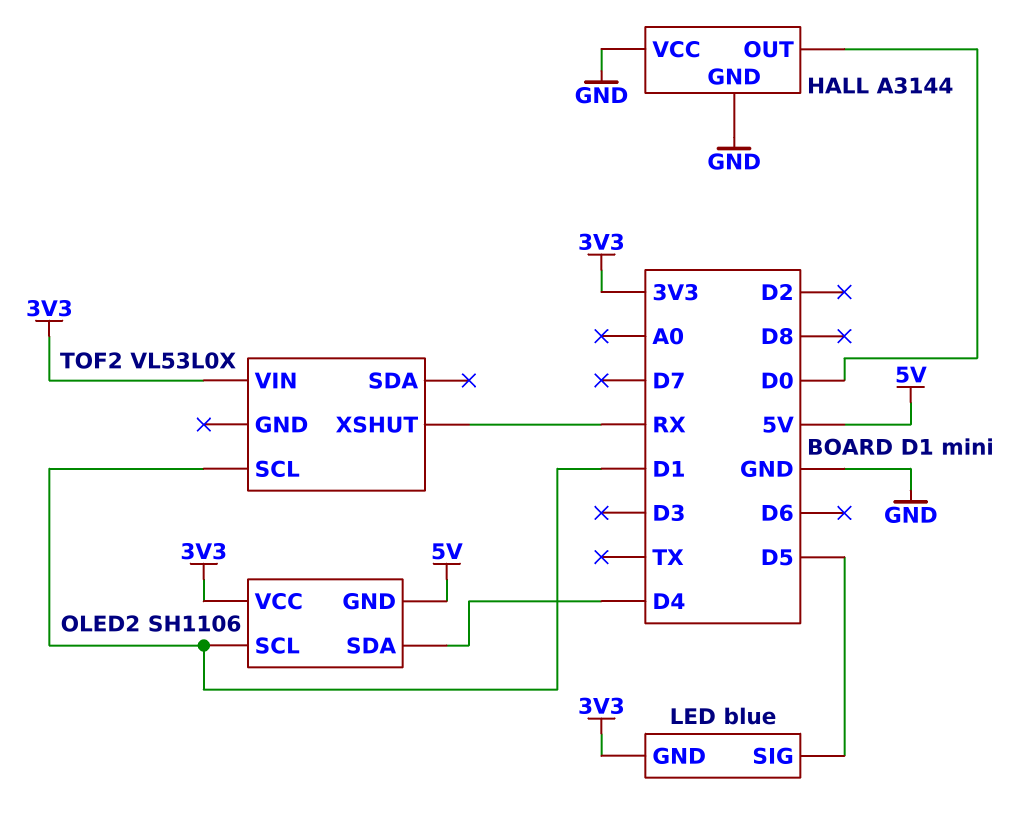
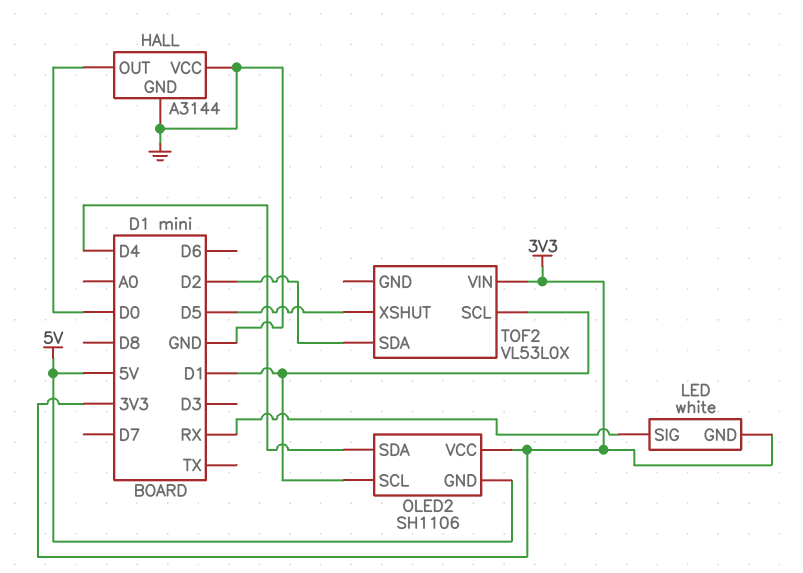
LED: blue -> white
LED pin SIG: D5 -> RX
TOF2 pin SDA: none -> D2
TOF2 pin XSHUT: RX -> D5

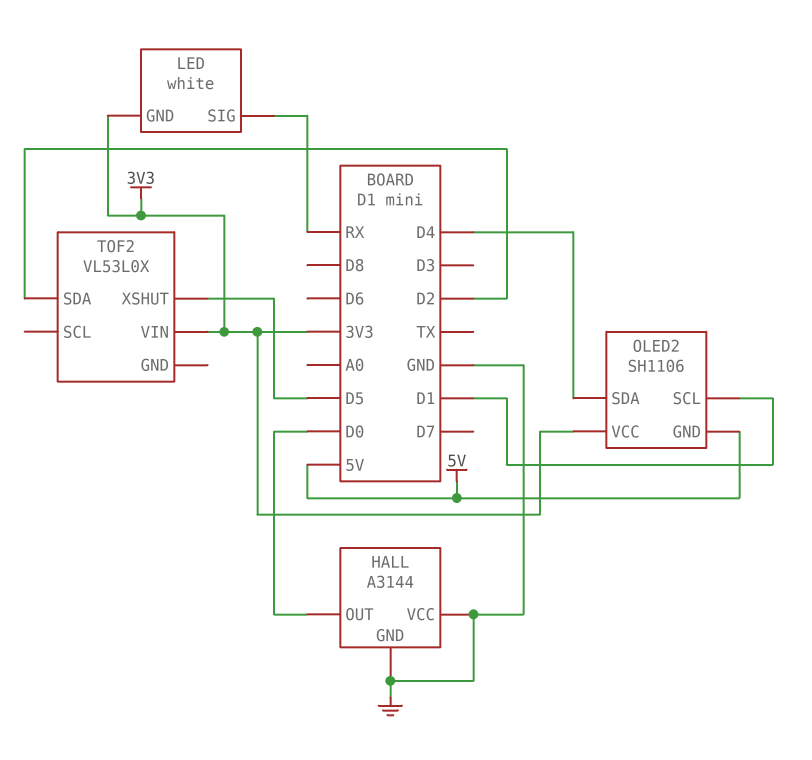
TOF2 pin SCL: D1 -> none

